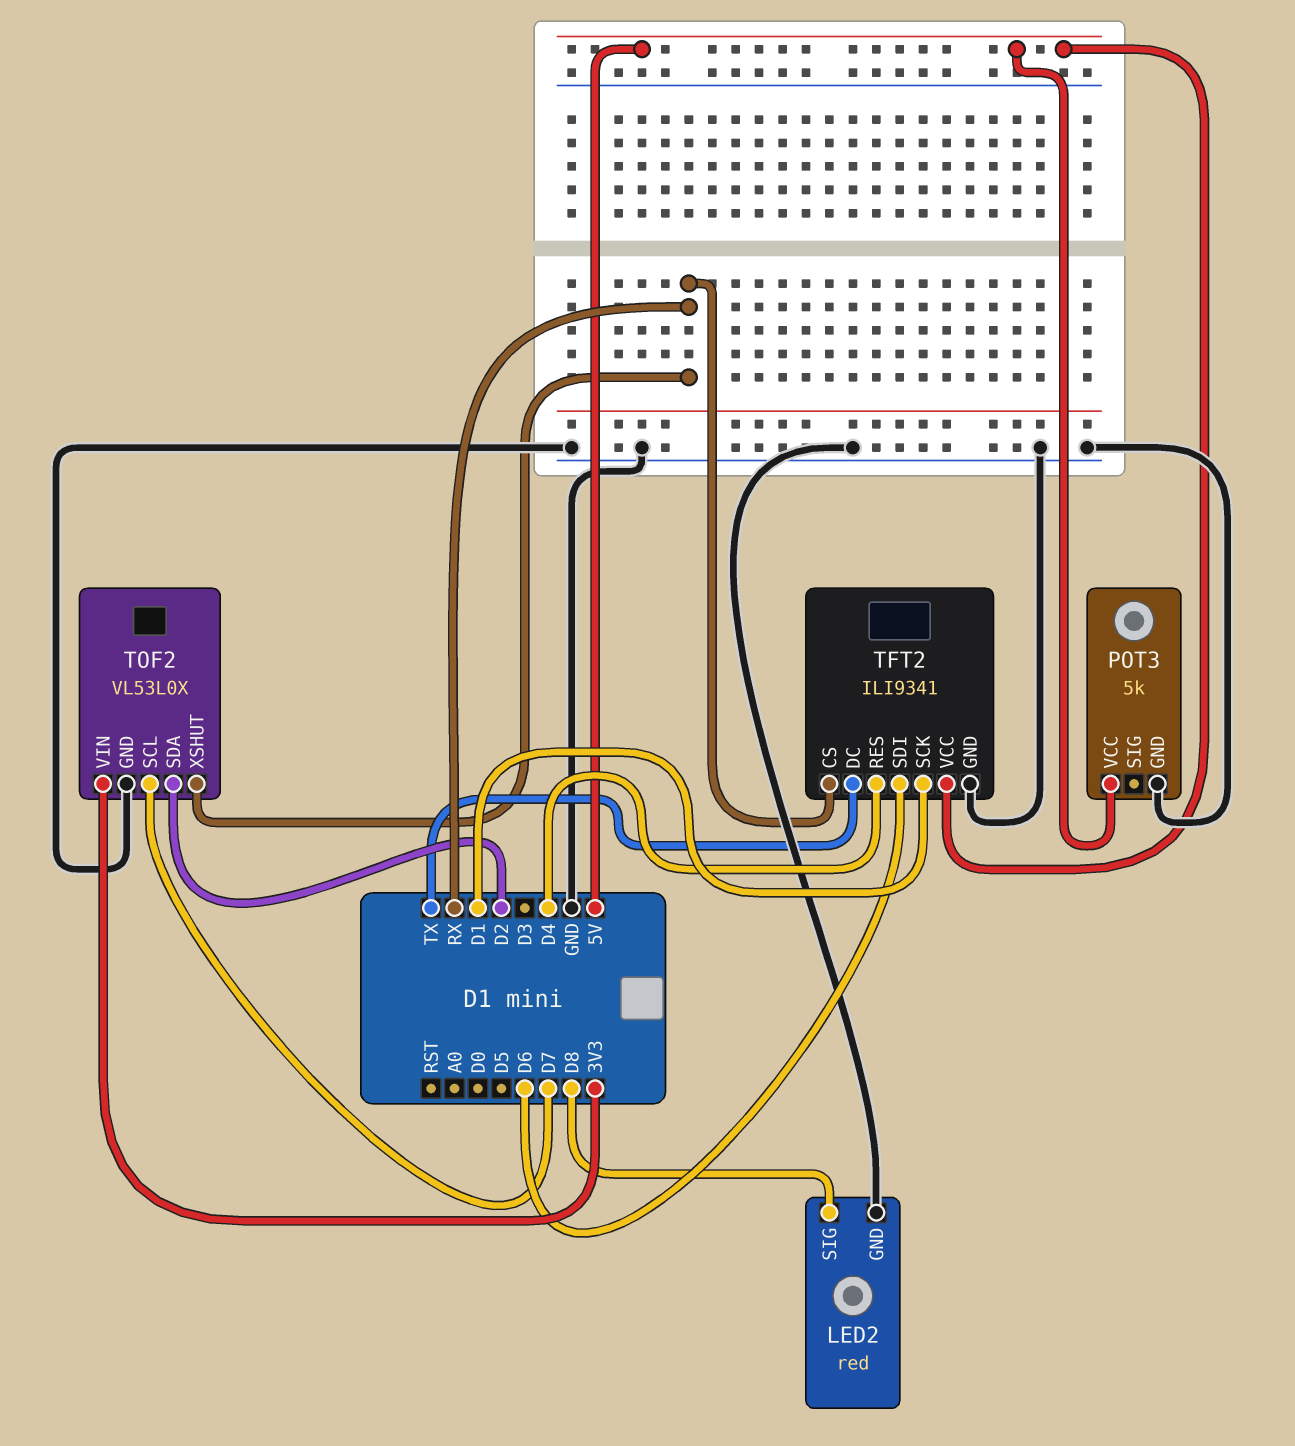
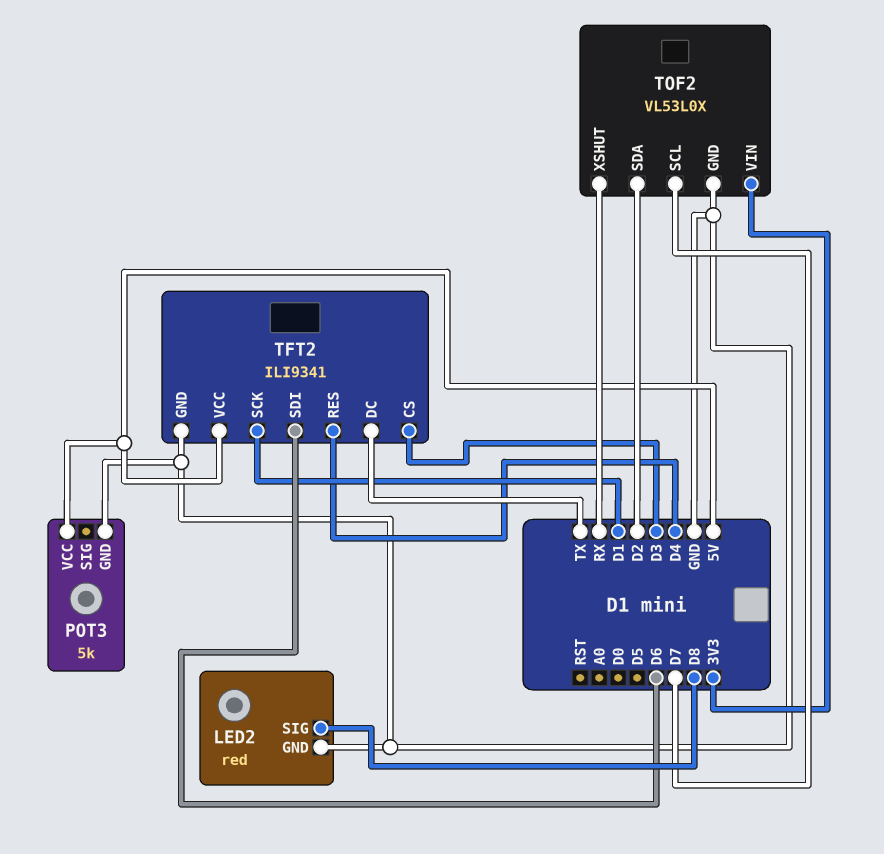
TFT2 pin CS: RX -> D3

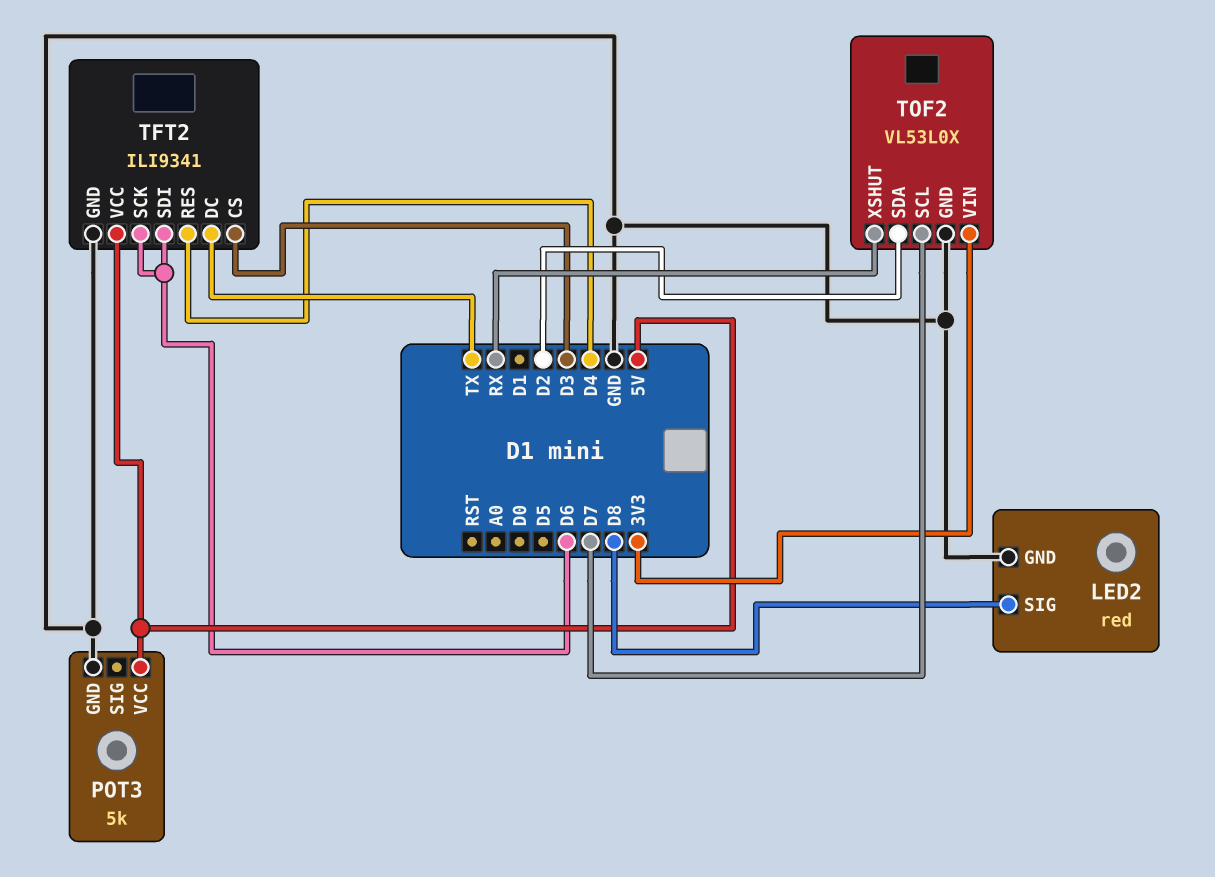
TFT2 pin SCK: D1 -> D6

